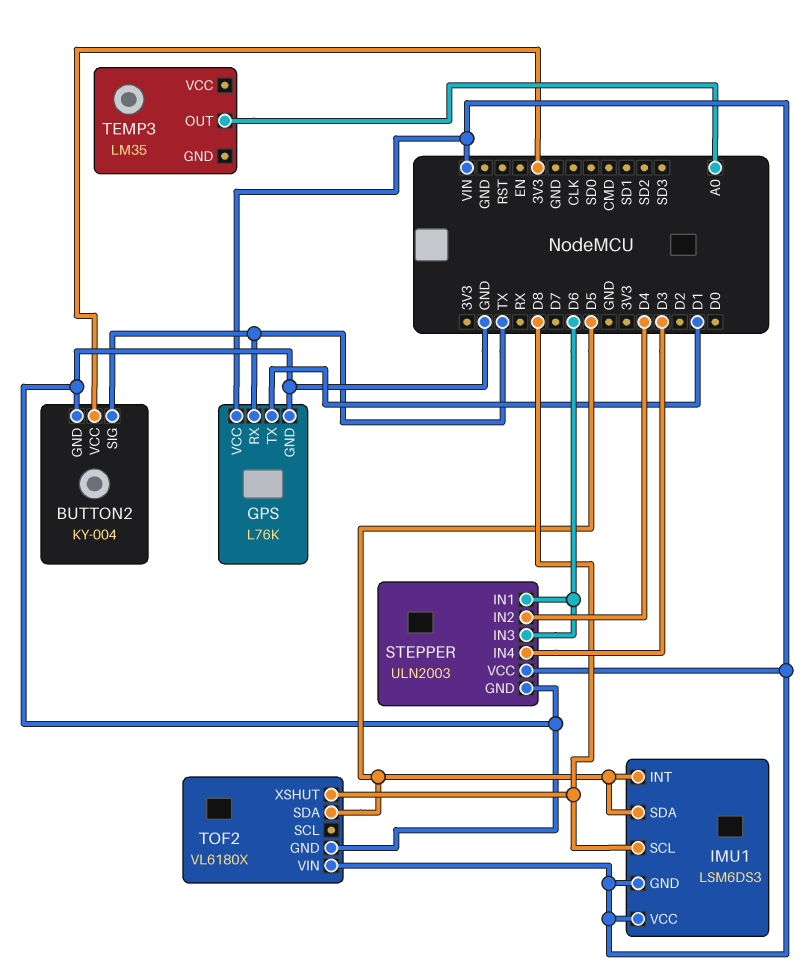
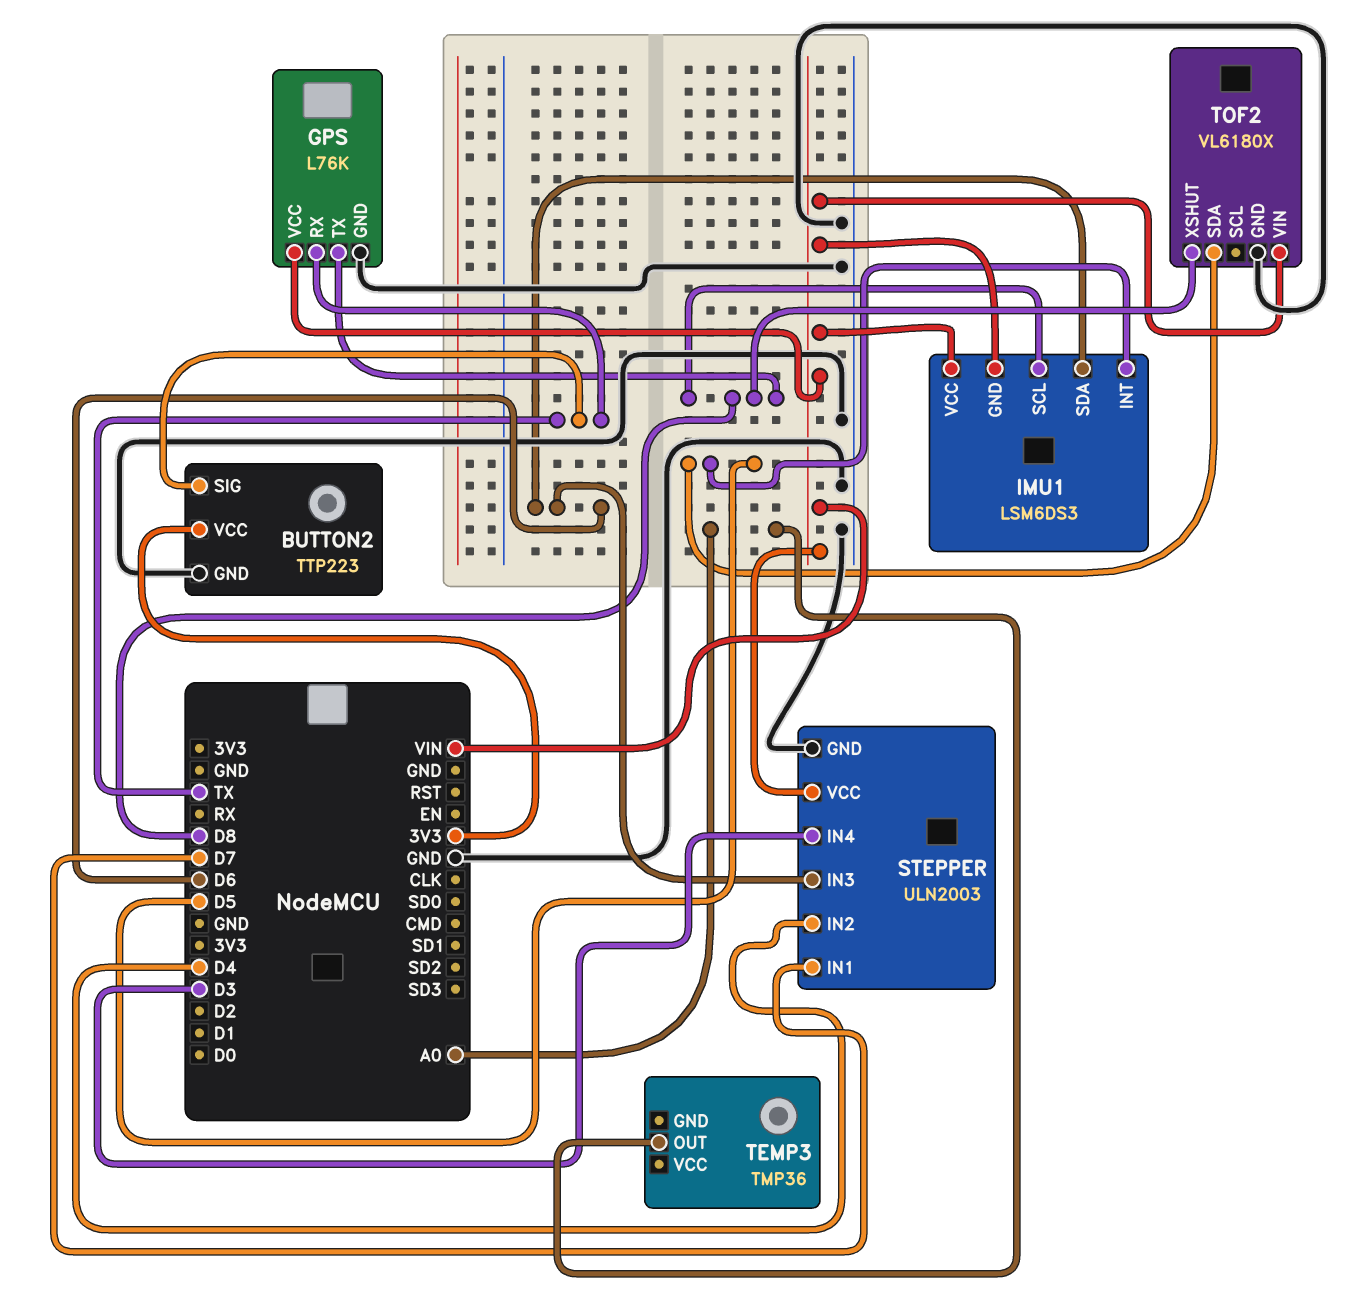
BUTTON2: KY-004 -> TTP223
GPS pin TX: D1 -> D8
IMU1 pin SDA: D5 -> D6
STEPPER pin IN1: D6 -> D7
TEMP3: LM35 -> TMP36

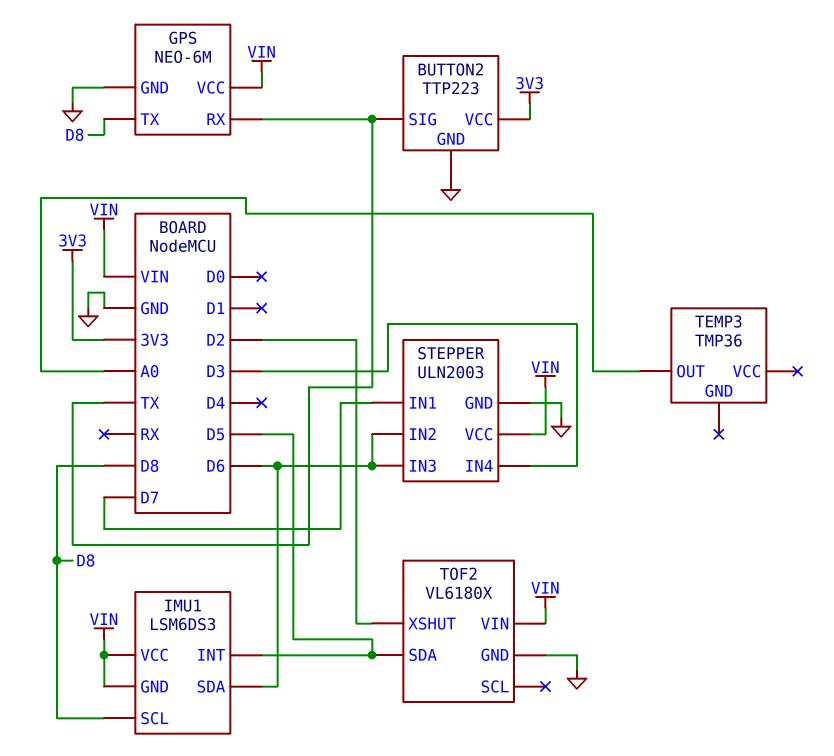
GPS: L76K -> NEO-6M
STEPPER pin IN2: D4 -> D6
TOF2 pin XSHUT: D8 -> D2

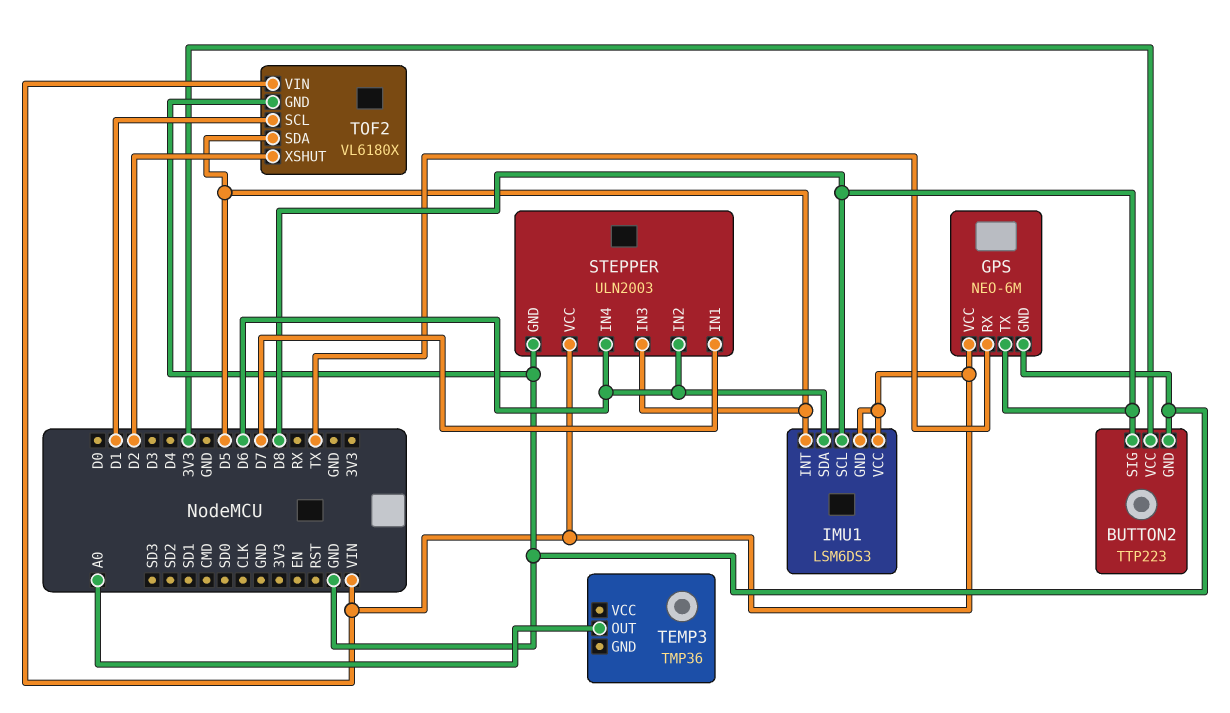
BUTTON2 pin SIG: TX -> D8
STEPPER pin IN3: D6 -> D5
STEPPER pin IN4: D3 -> D6
TOF2 pin SCL: none -> D1

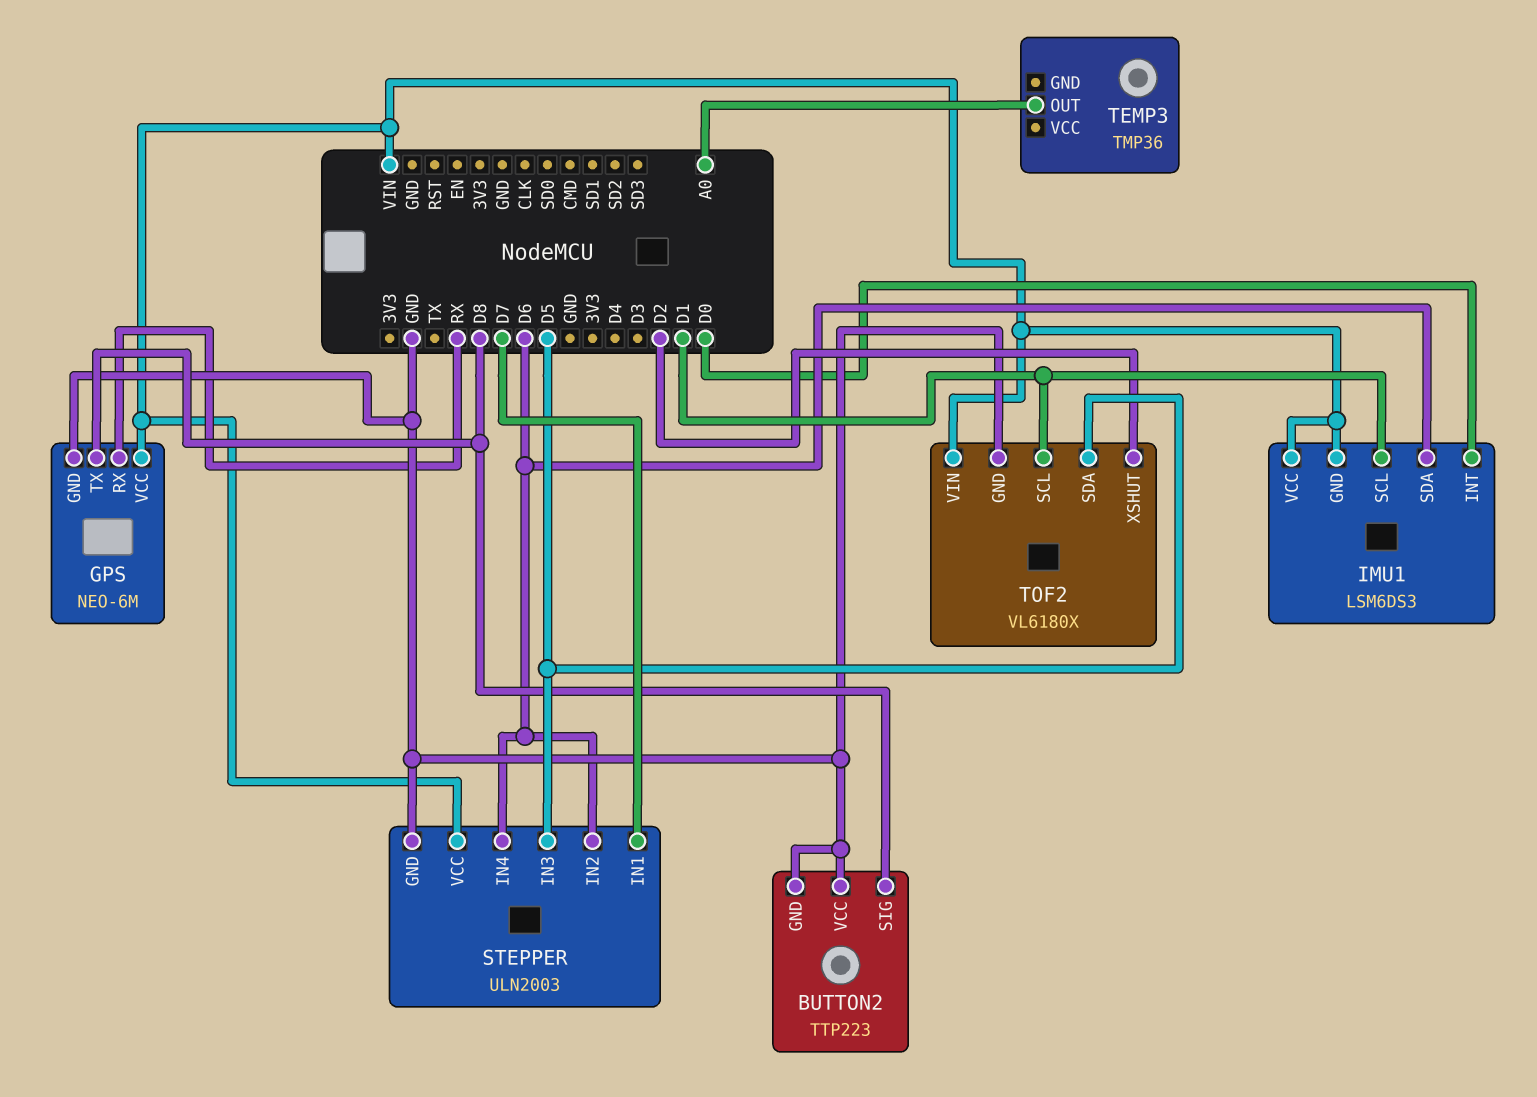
BUTTON2 pin VCC: 3V3 -> GND
GPS pin RX: TX -> RX
IMU1 pin INT: D5 -> D0
IMU1 pin SCL: D8 -> D1

